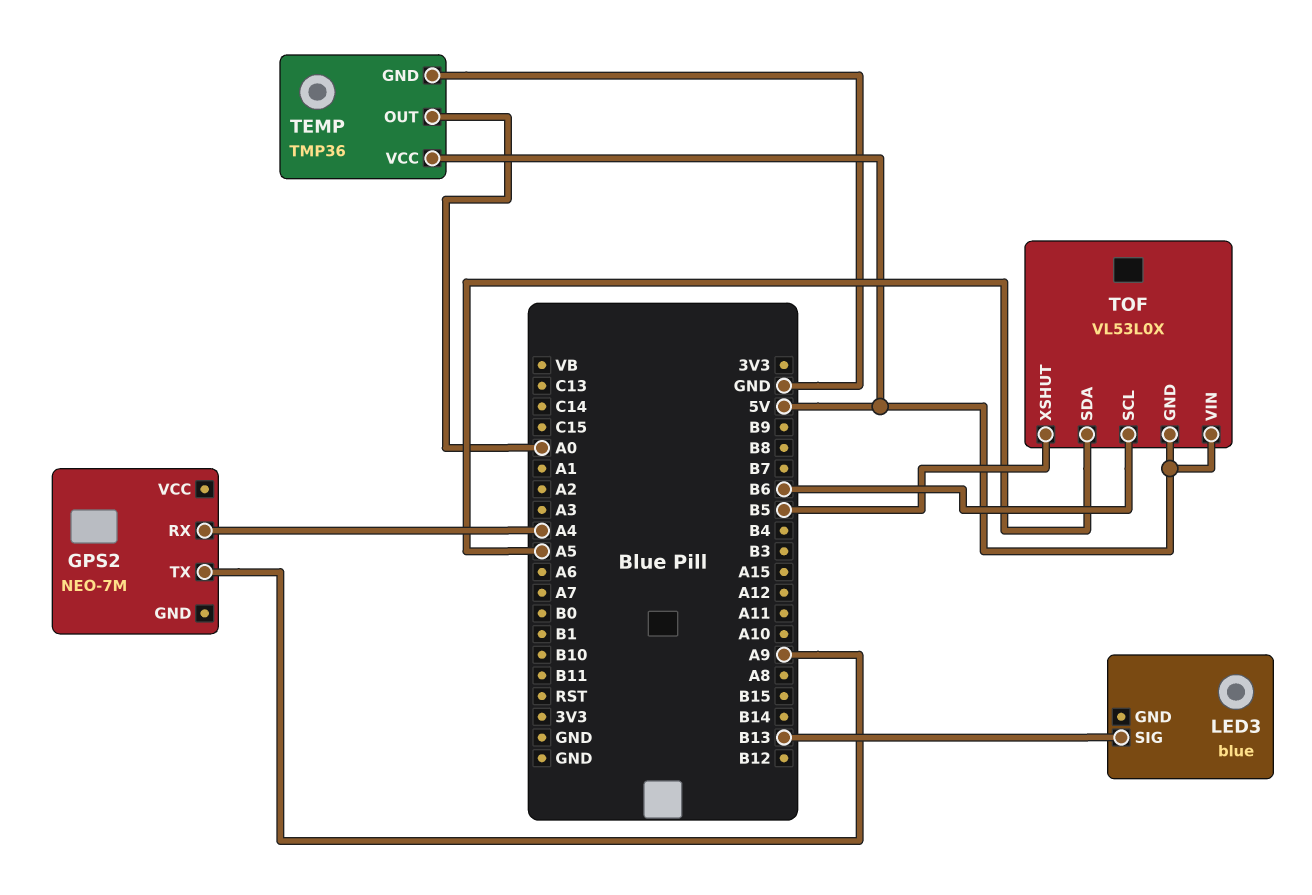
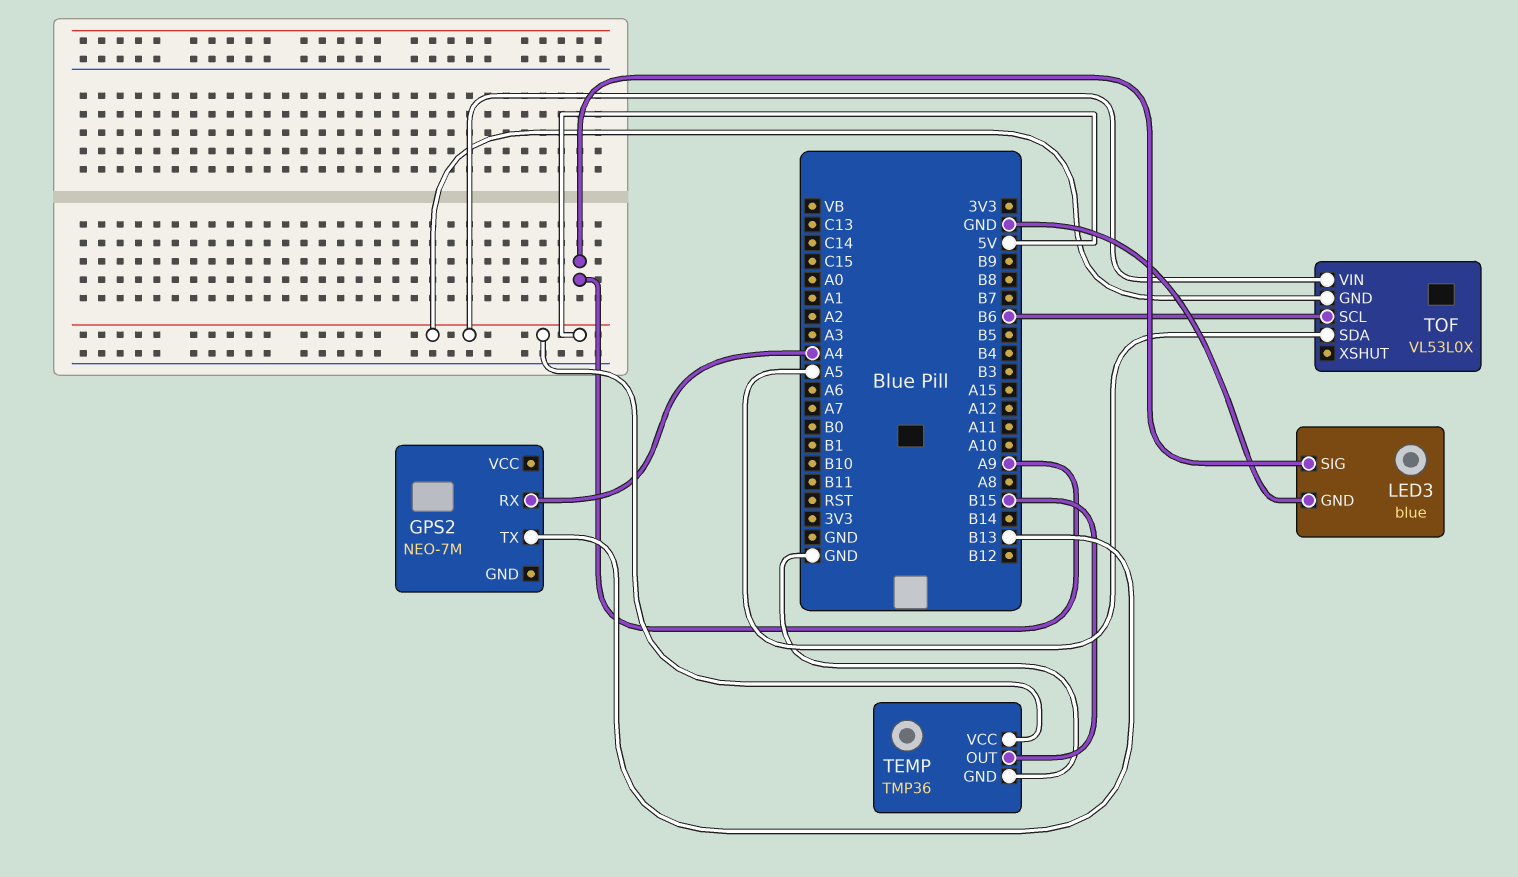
GPS2 pin TX: A9 -> B13
LED3 pin GND: none -> GND
LED3 pin SIG: B13 -> A9
TEMP pin OUT: A0 -> B15
TOF pin XSHUT: B5 -> none

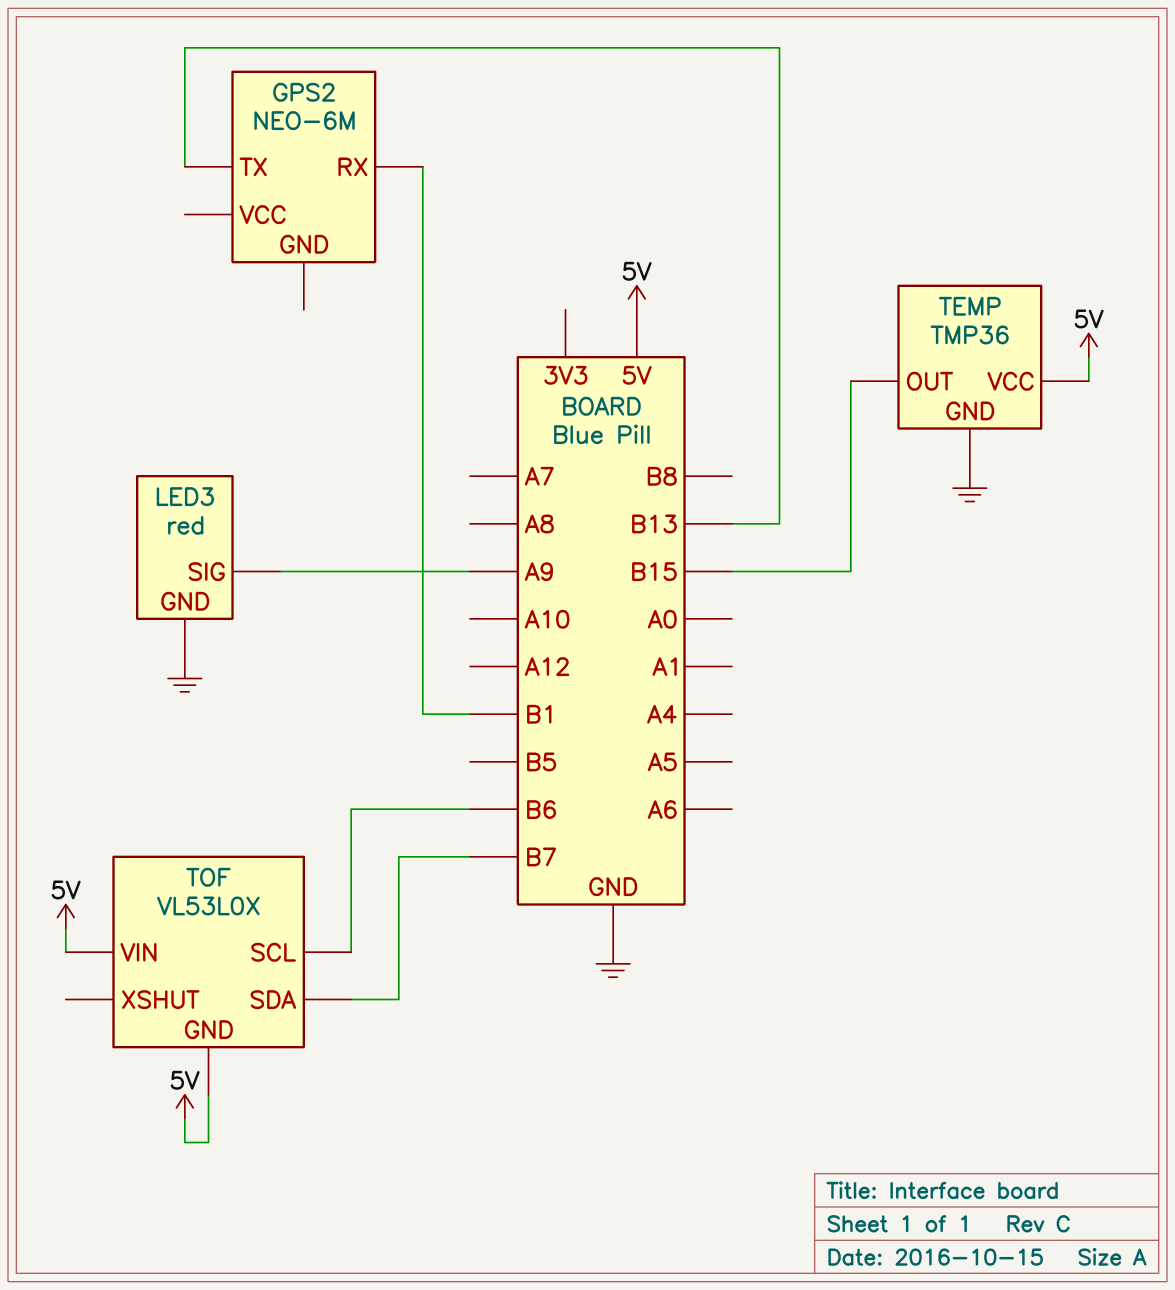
GPS2: NEO-7M -> NEO-6M
GPS2 pin RX: A4 -> B1
LED3: blue -> red
TOF pin SDA: A5 -> B7

